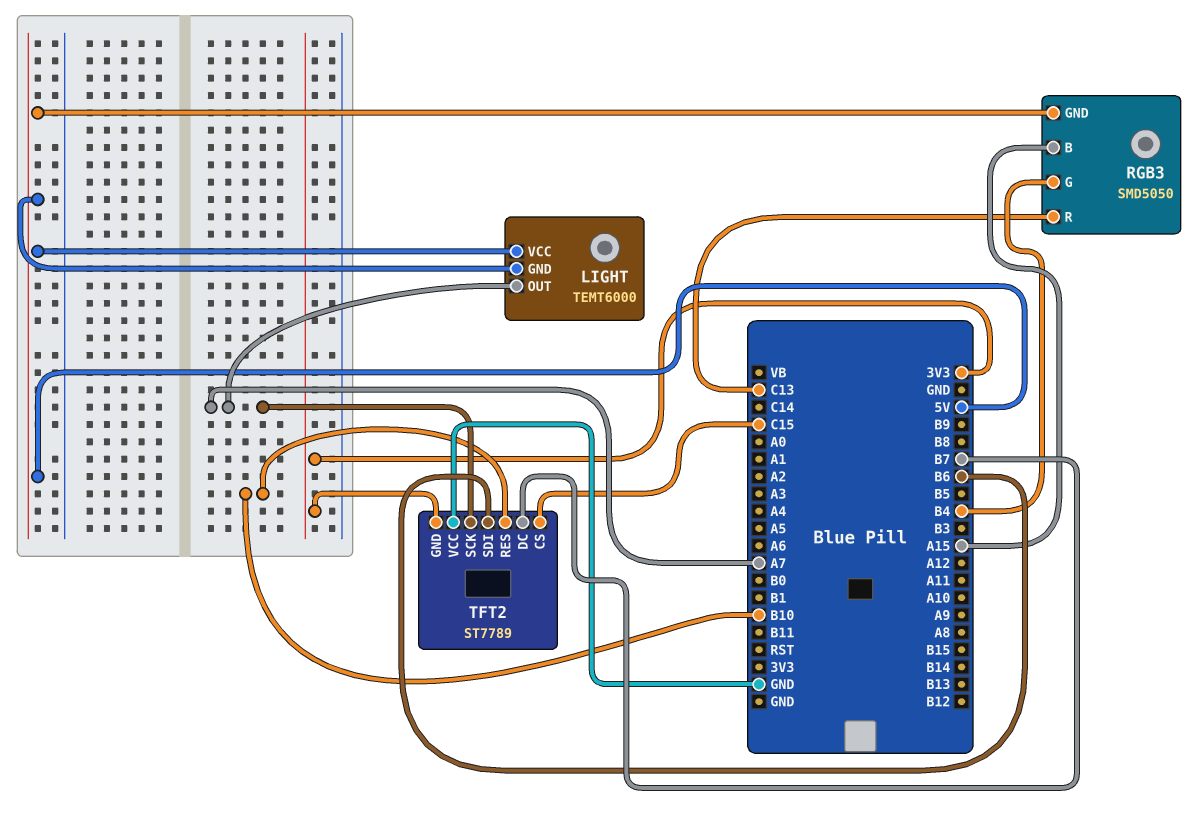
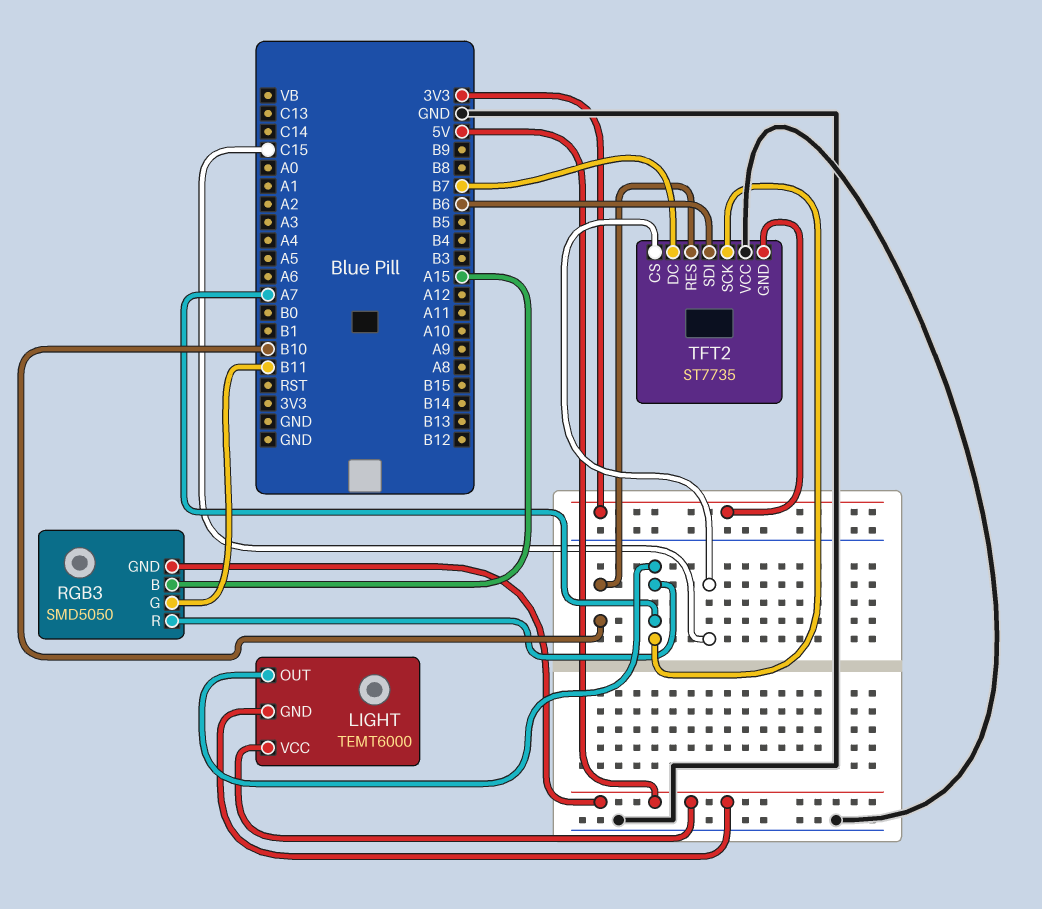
RGB3 pin G: B4 -> B11
RGB3 pin R: C13 -> A7
TFT2: ST7789 -> ST7735

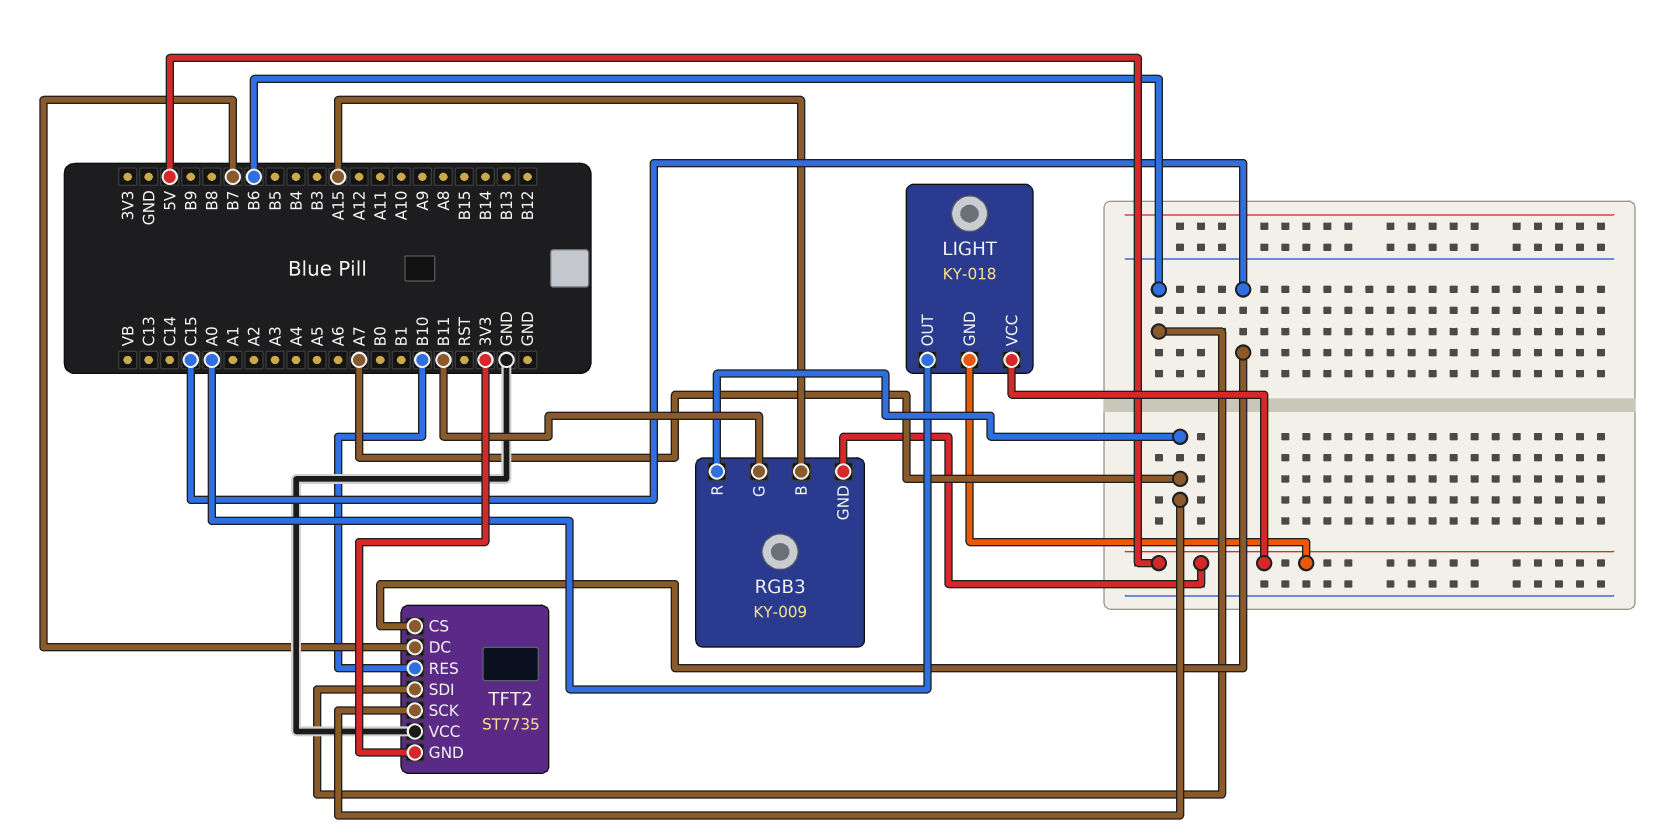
LIGHT: TEMT6000 -> KY-018
LIGHT pin OUT: A7 -> A0
RGB3: SMD5050 -> KY-009

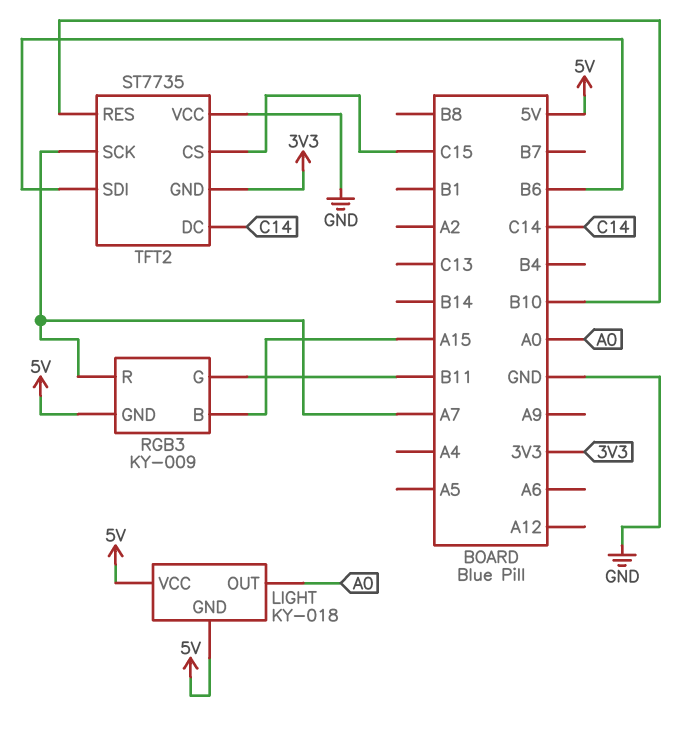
TFT2 pin DC: B7 -> C14

